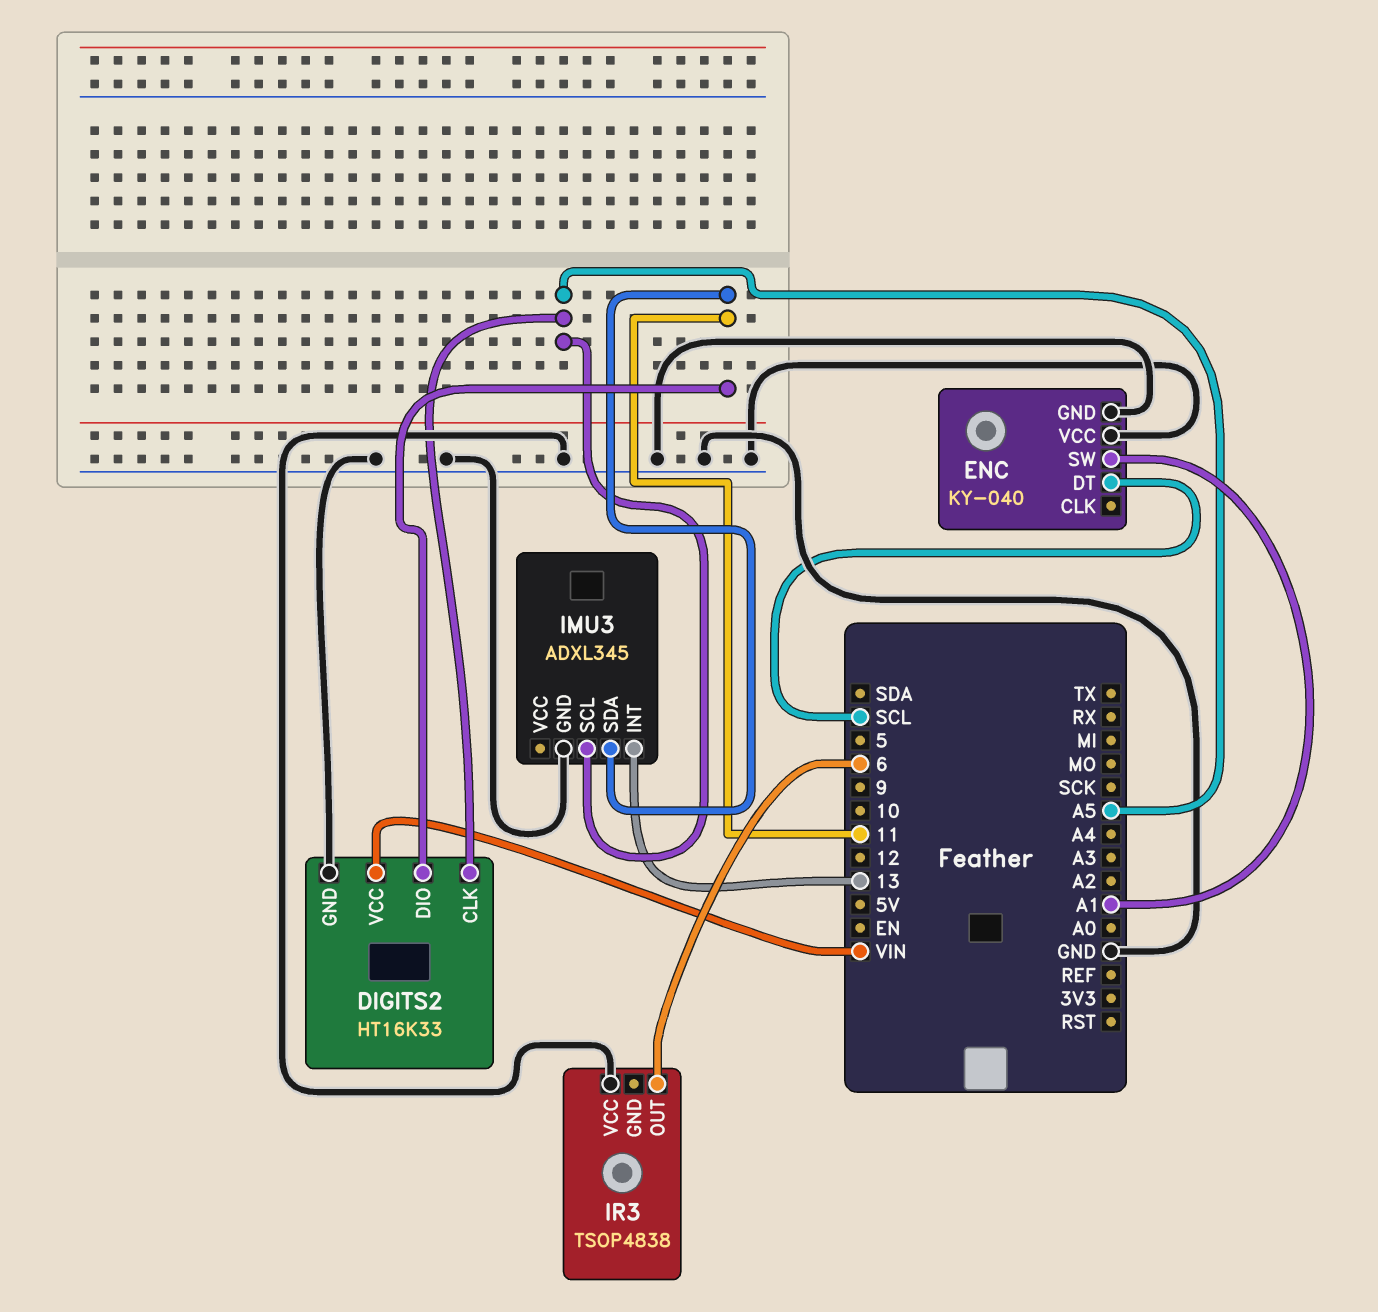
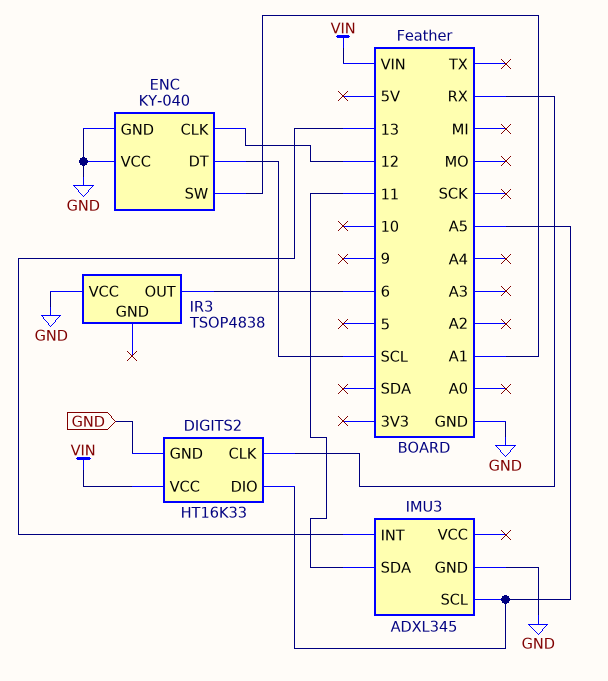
DIGITS2 pin CLK: A5 -> RX
DIGITS2 pin DIO: 11 -> A5
ENC pin CLK: none -> 12

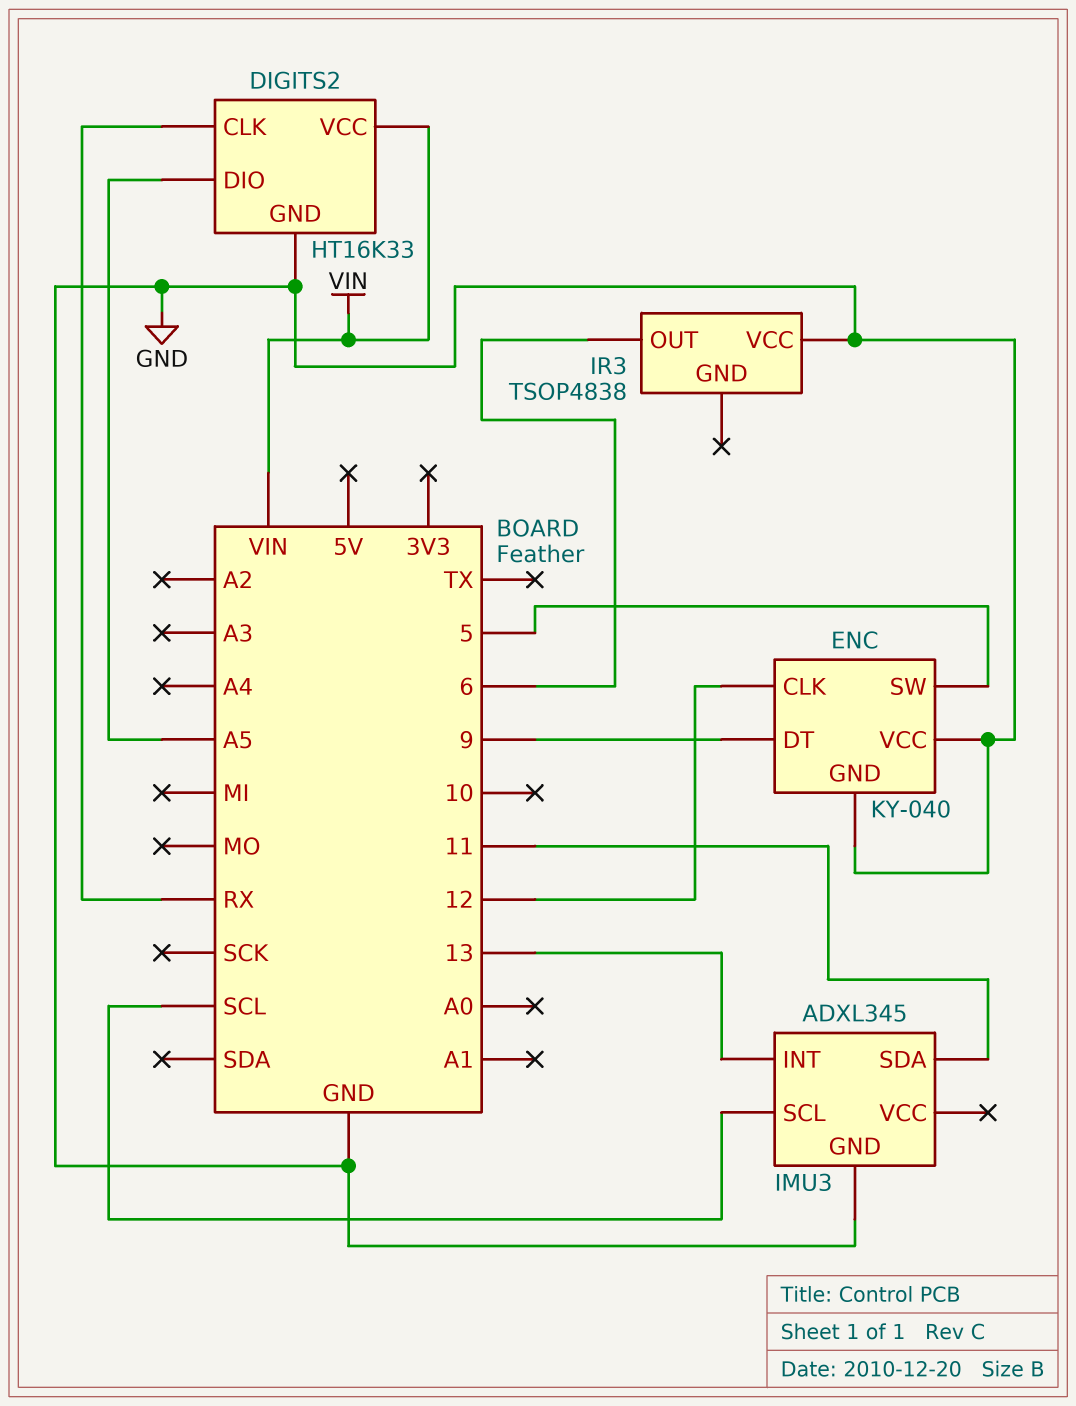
ENC pin DT: SCL -> 9
ENC pin SW: A1 -> 5
IMU3 pin SCL: A5 -> SCL

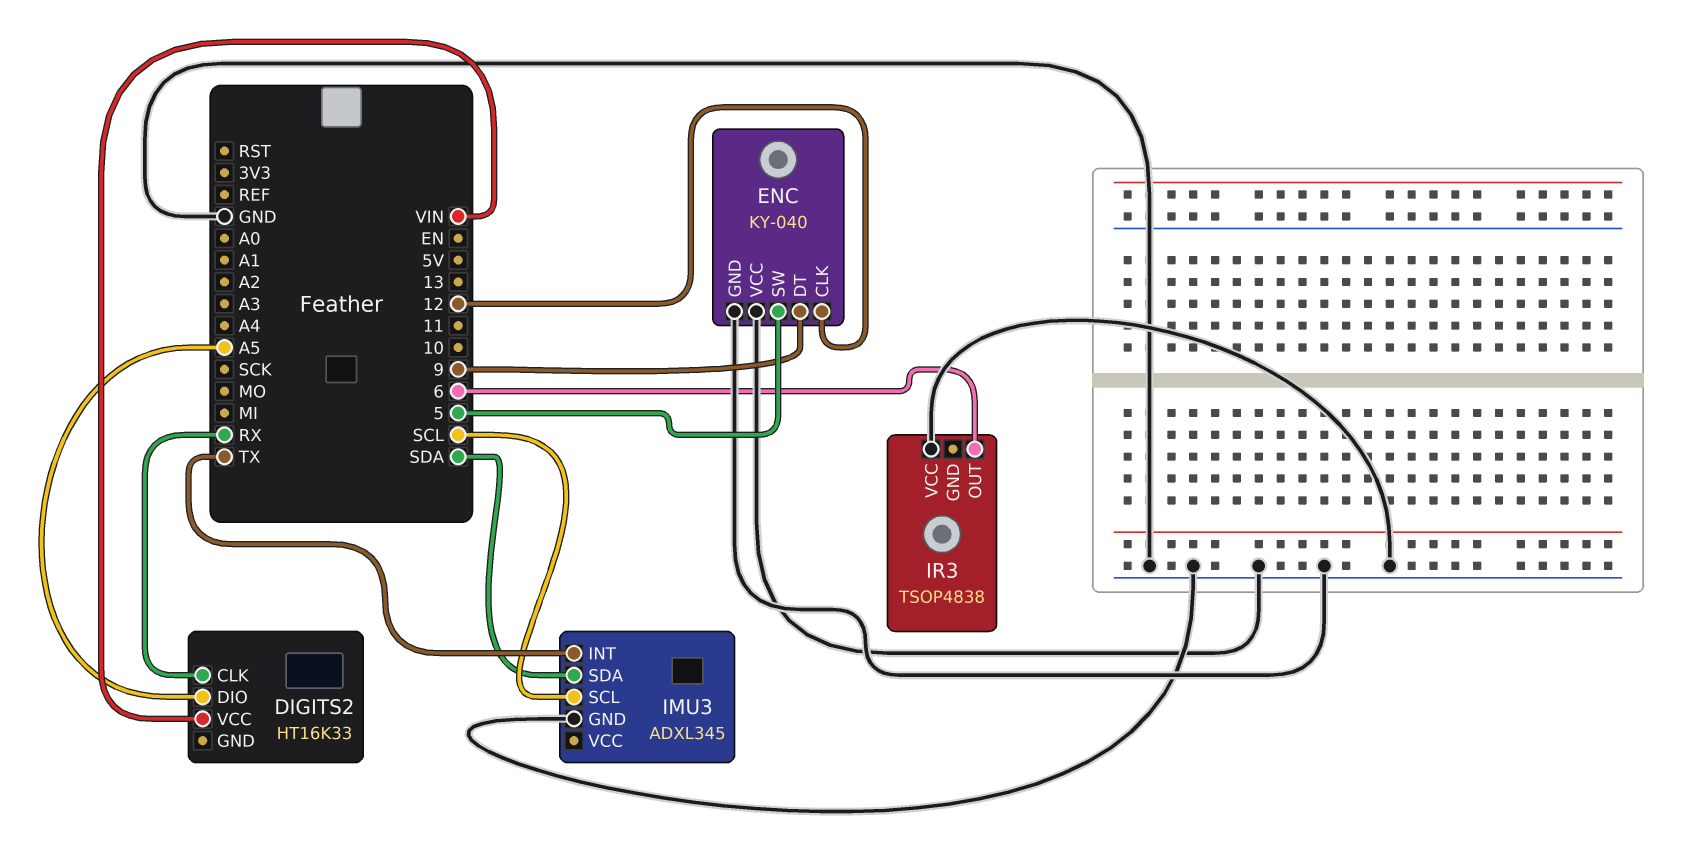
DIGITS2 pin GND: GND -> none
IMU3 pin INT: 13 -> TX
IMU3 pin SDA: 11 -> SDA

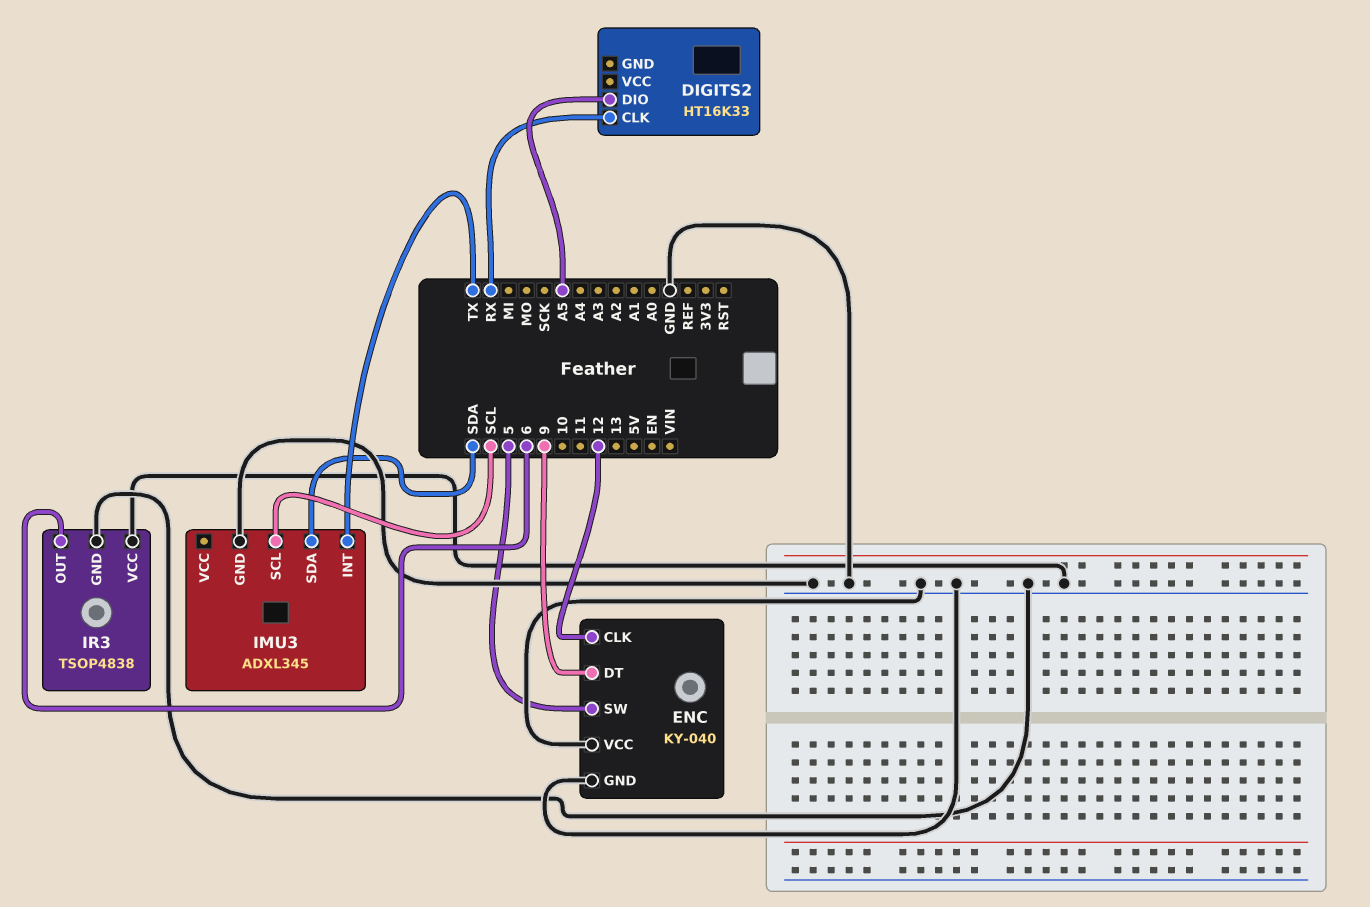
DIGITS2 pin VCC: VIN -> none
IR3 pin GND: none -> GND

